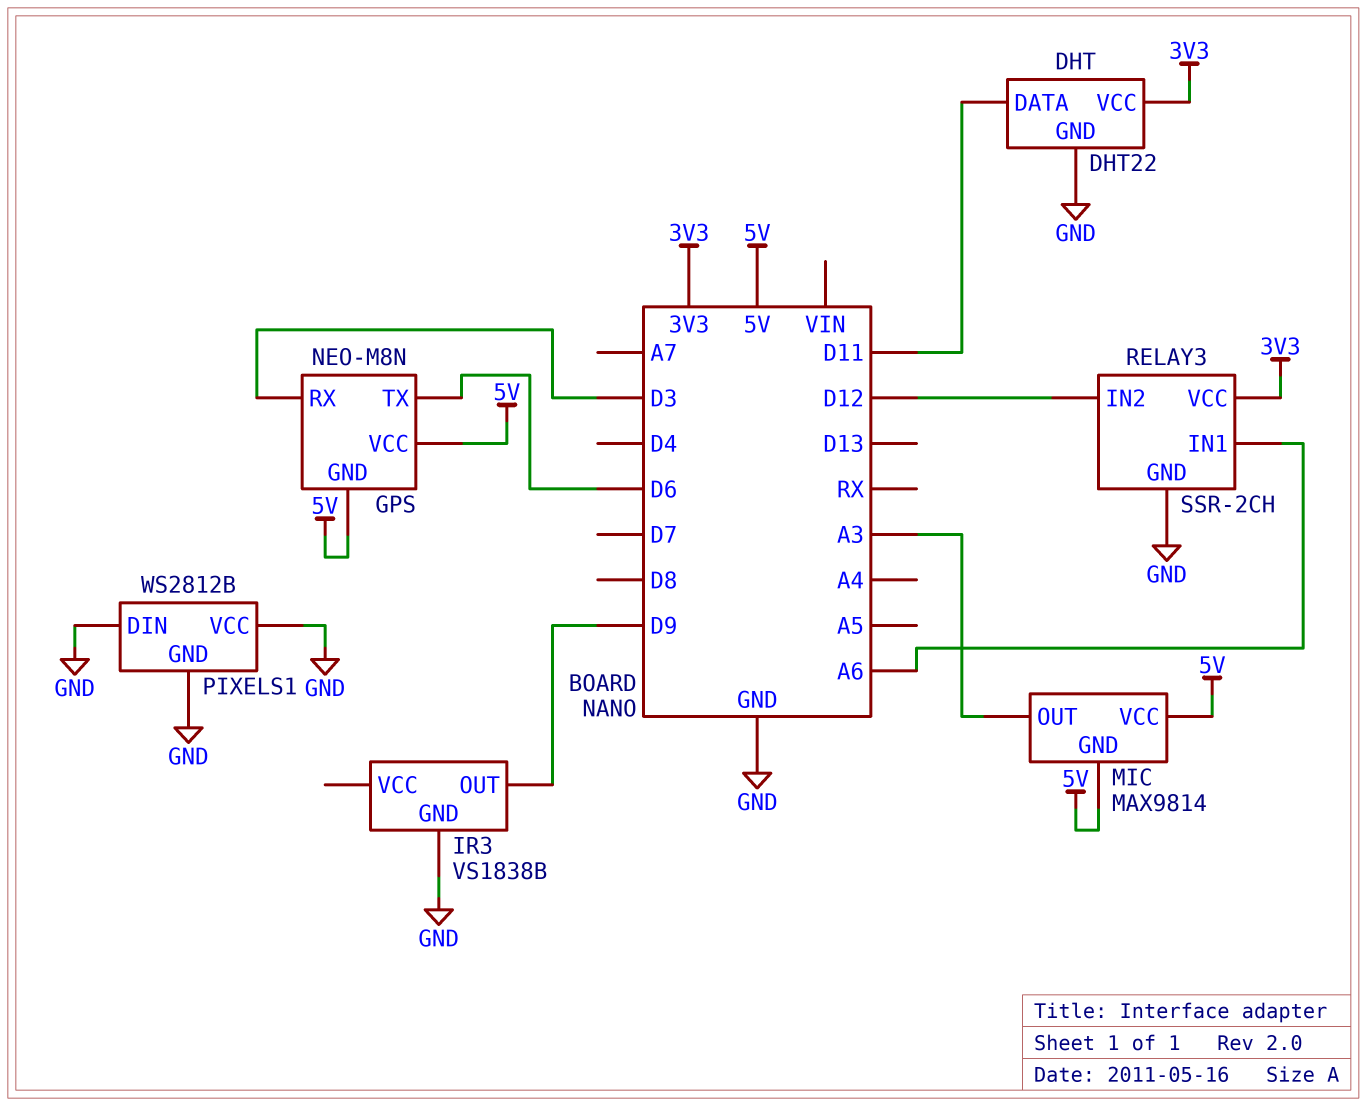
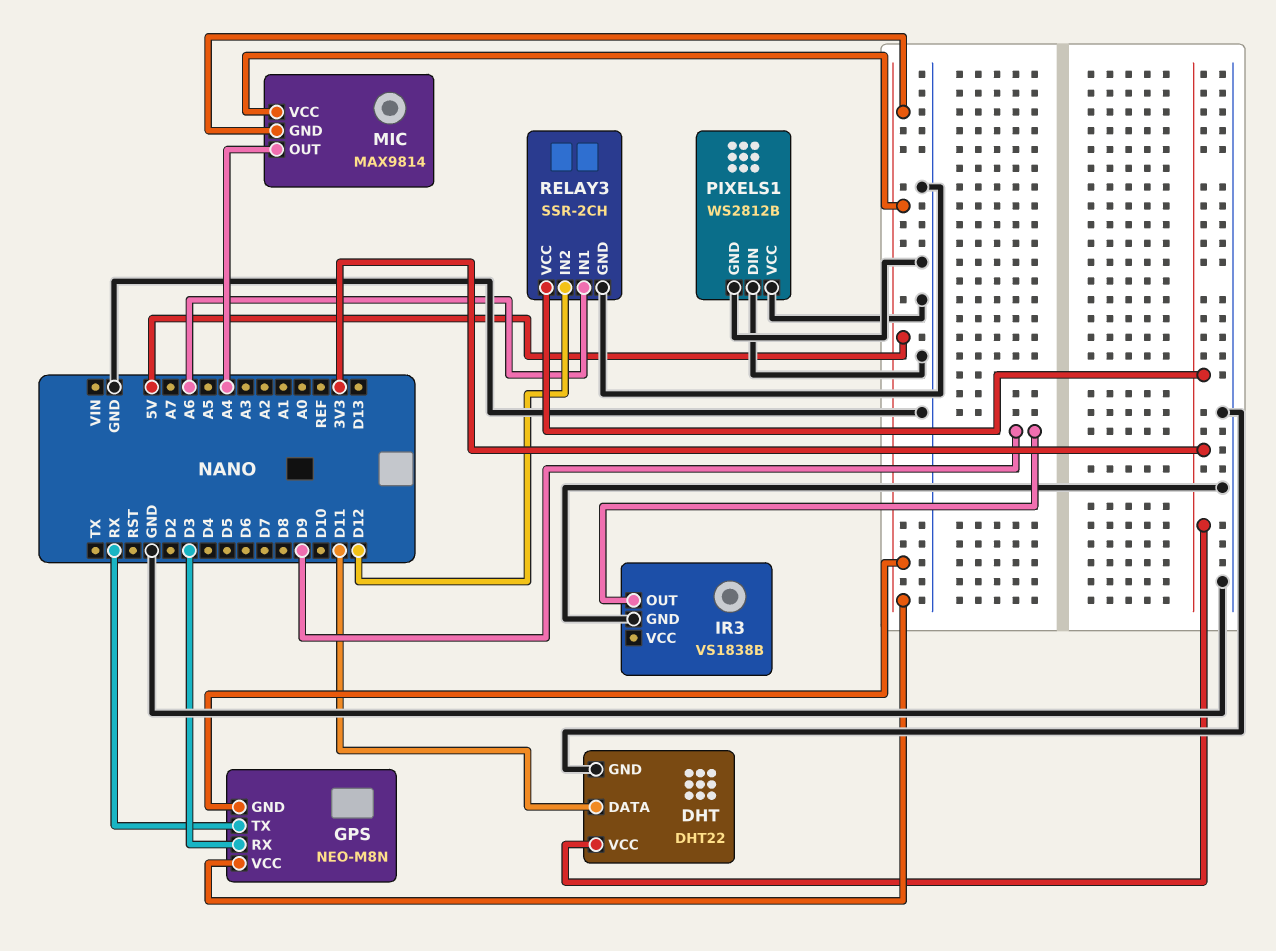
GPS pin TX: D6 -> RX
MIC pin OUT: A3 -> A4

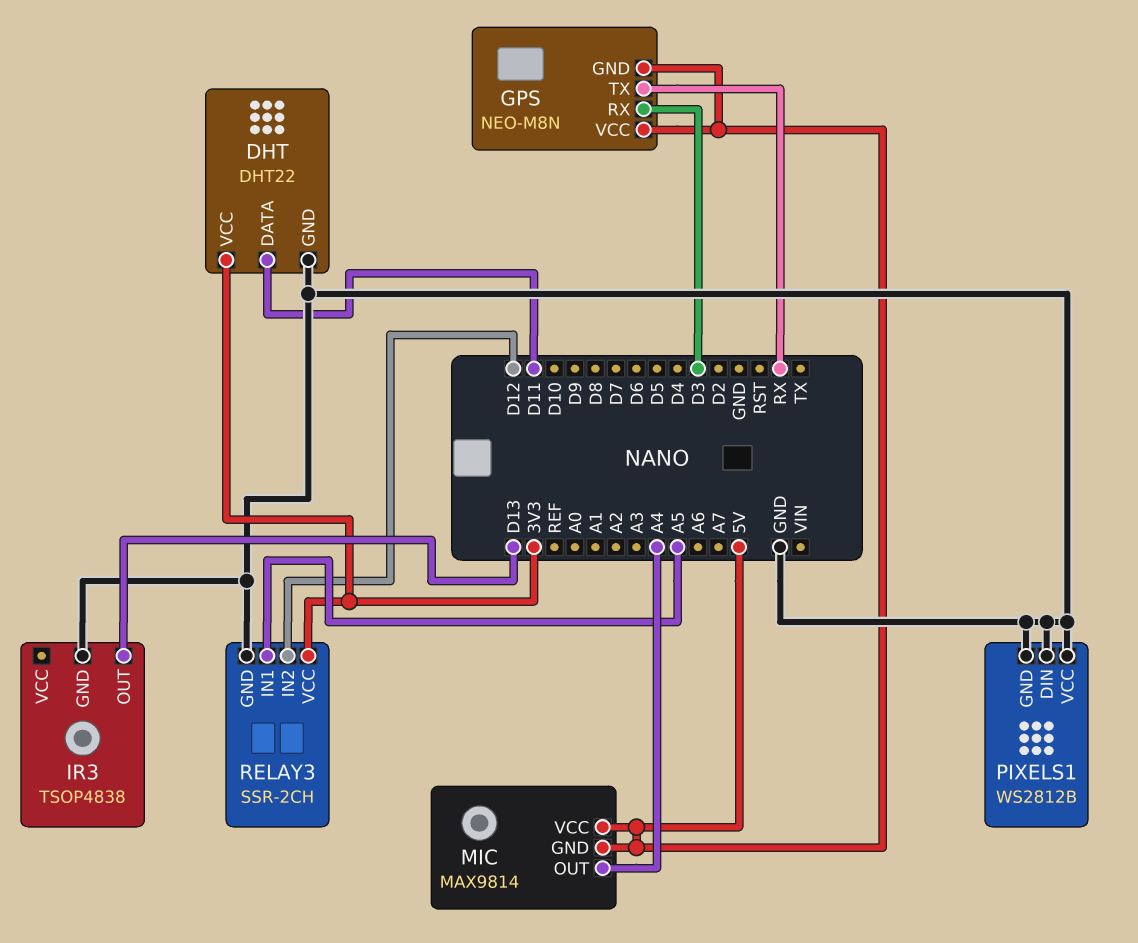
IR3: VS1838B -> TSOP4838
IR3 pin OUT: D9 -> D13
RELAY3 pin IN1: A6 -> A5

